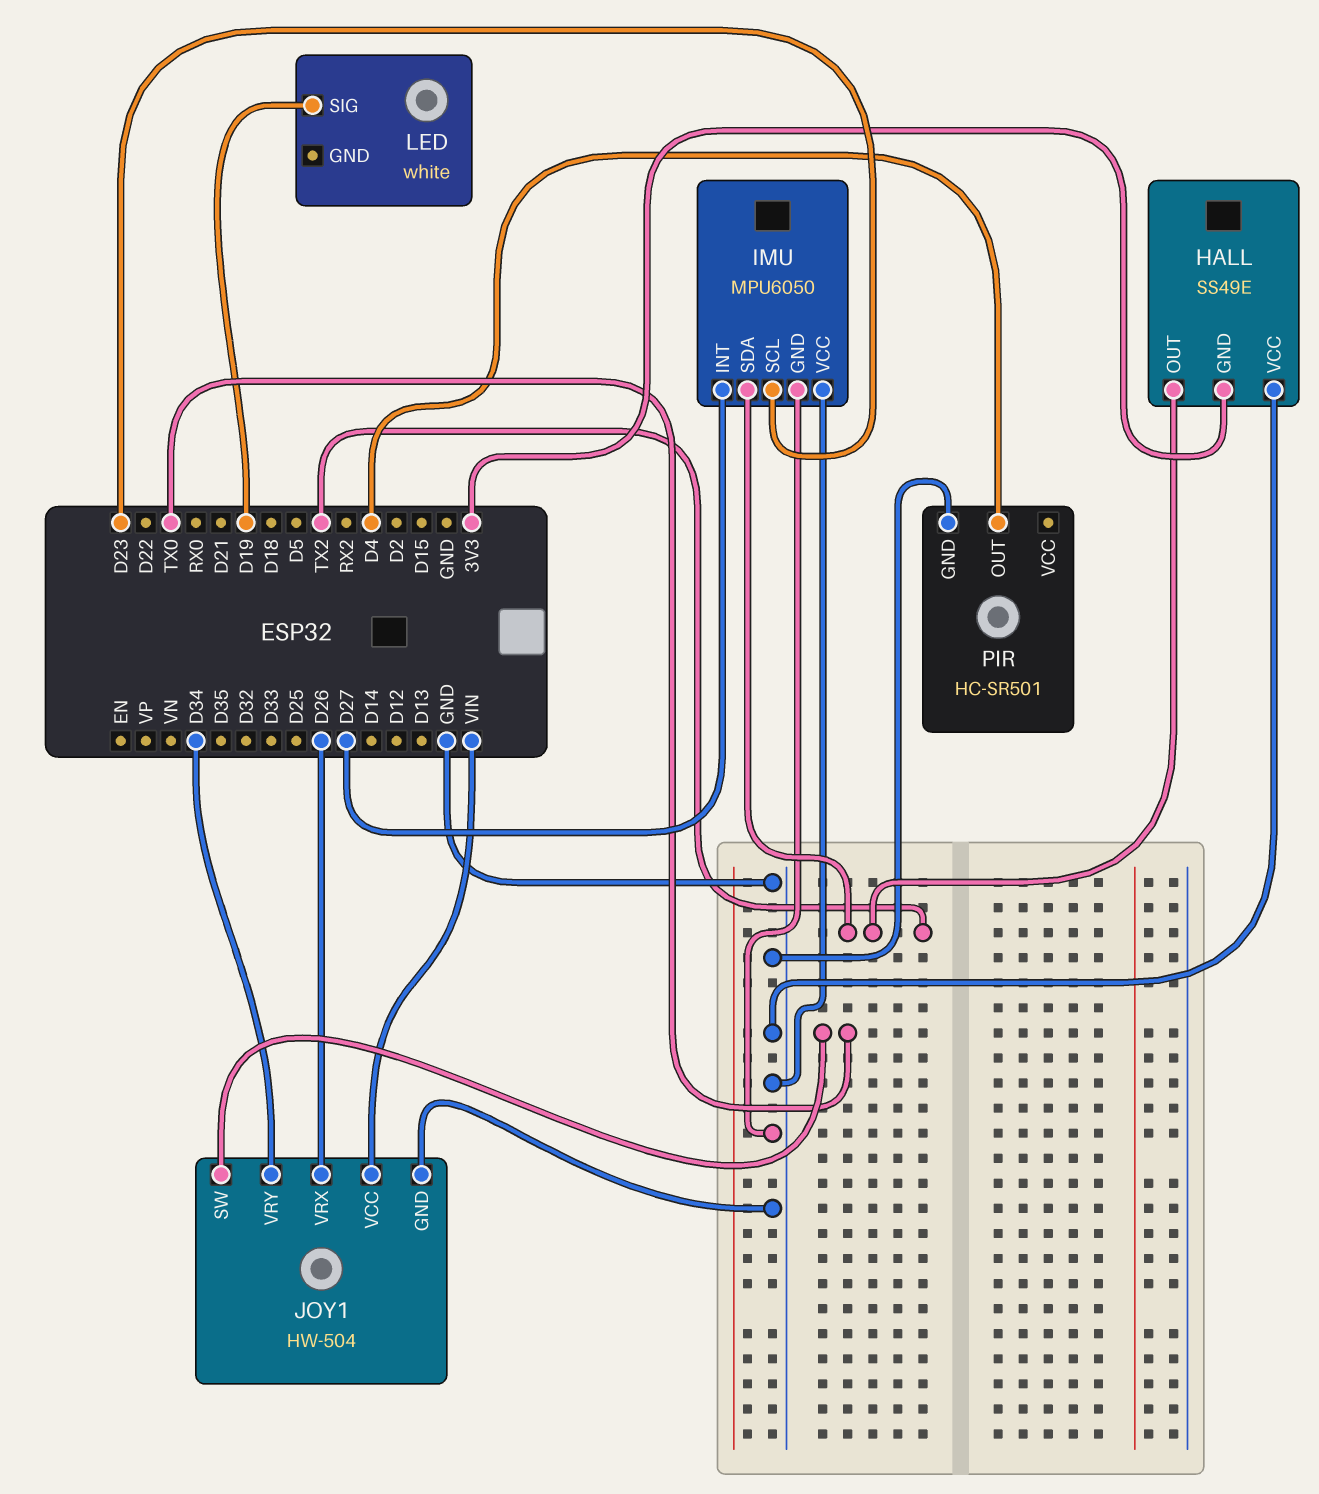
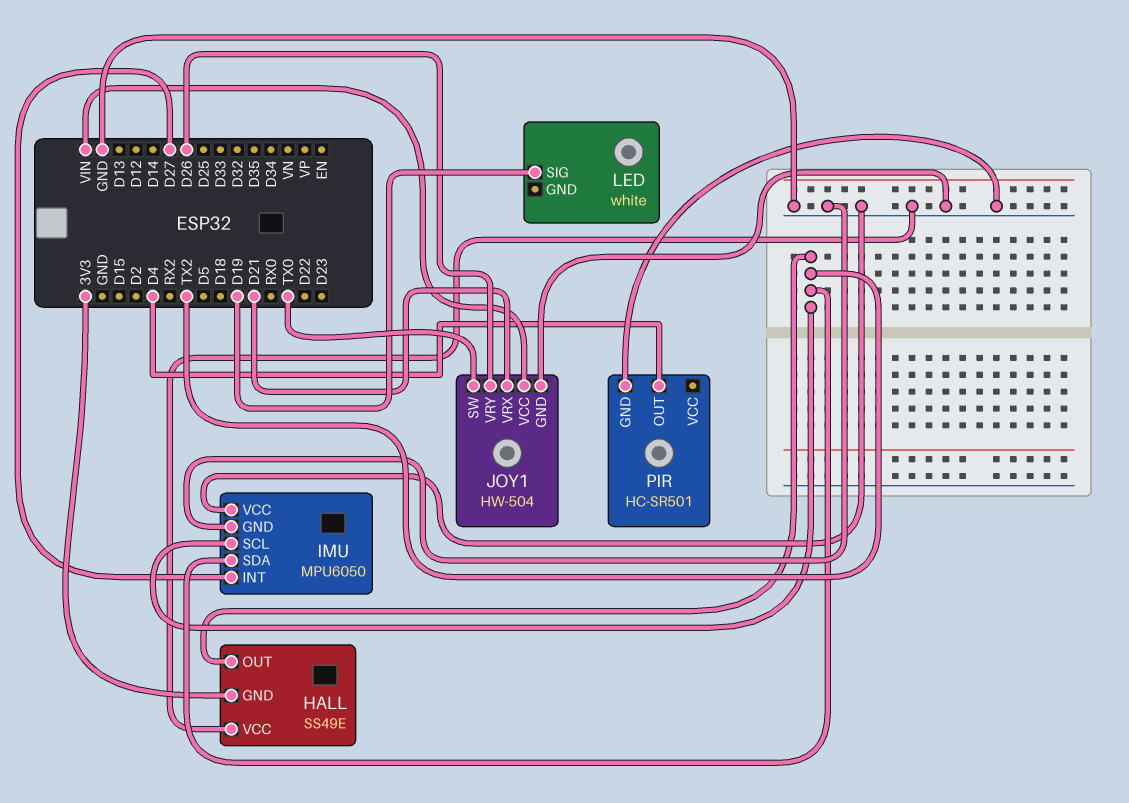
IMU pin SCL: D23 -> TX2
JOY1 pin VRX: D26 -> D21
JOY1 pin VRY: D34 -> D26

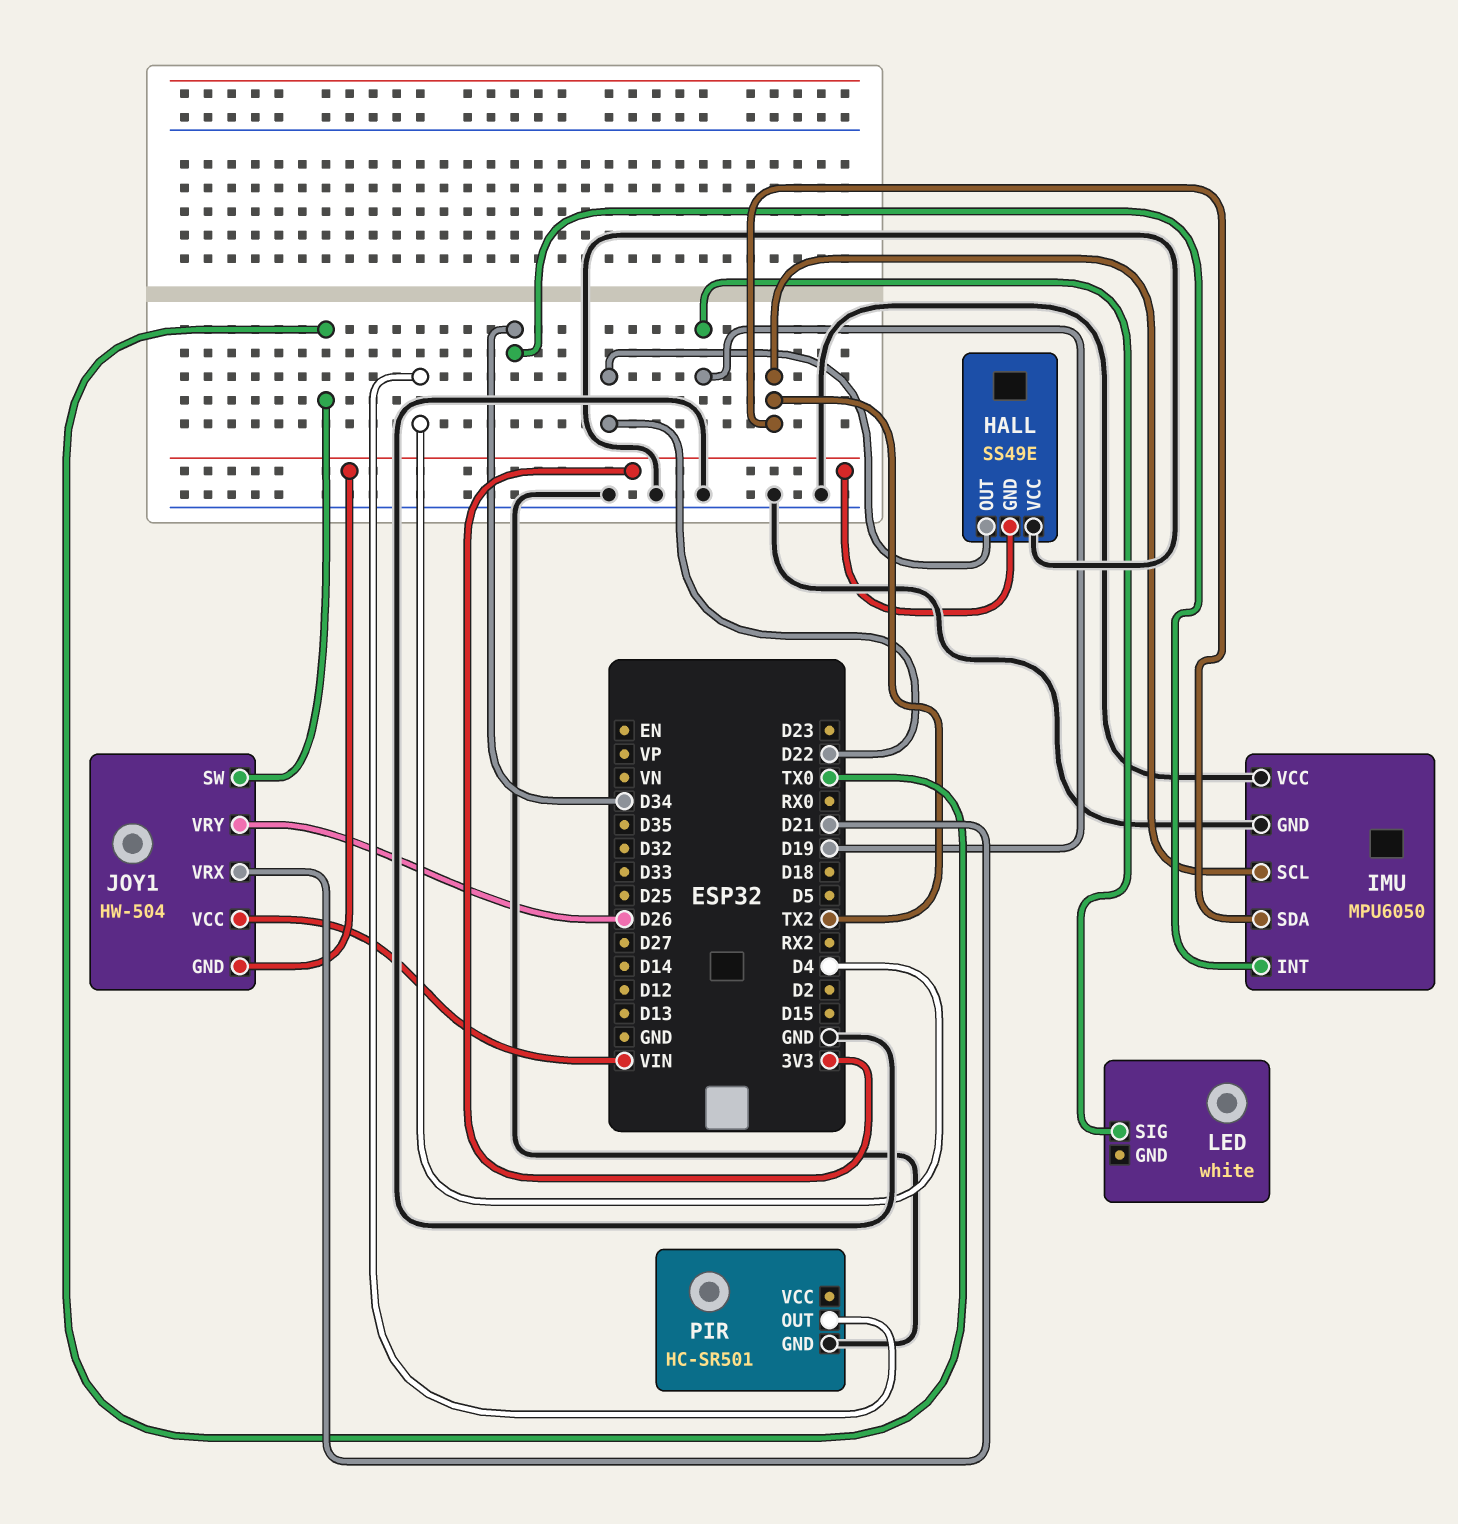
HALL pin OUT: TX2 -> D22
IMU pin INT: D27 -> D34
JOY1 pin GND: GND -> 3V3

